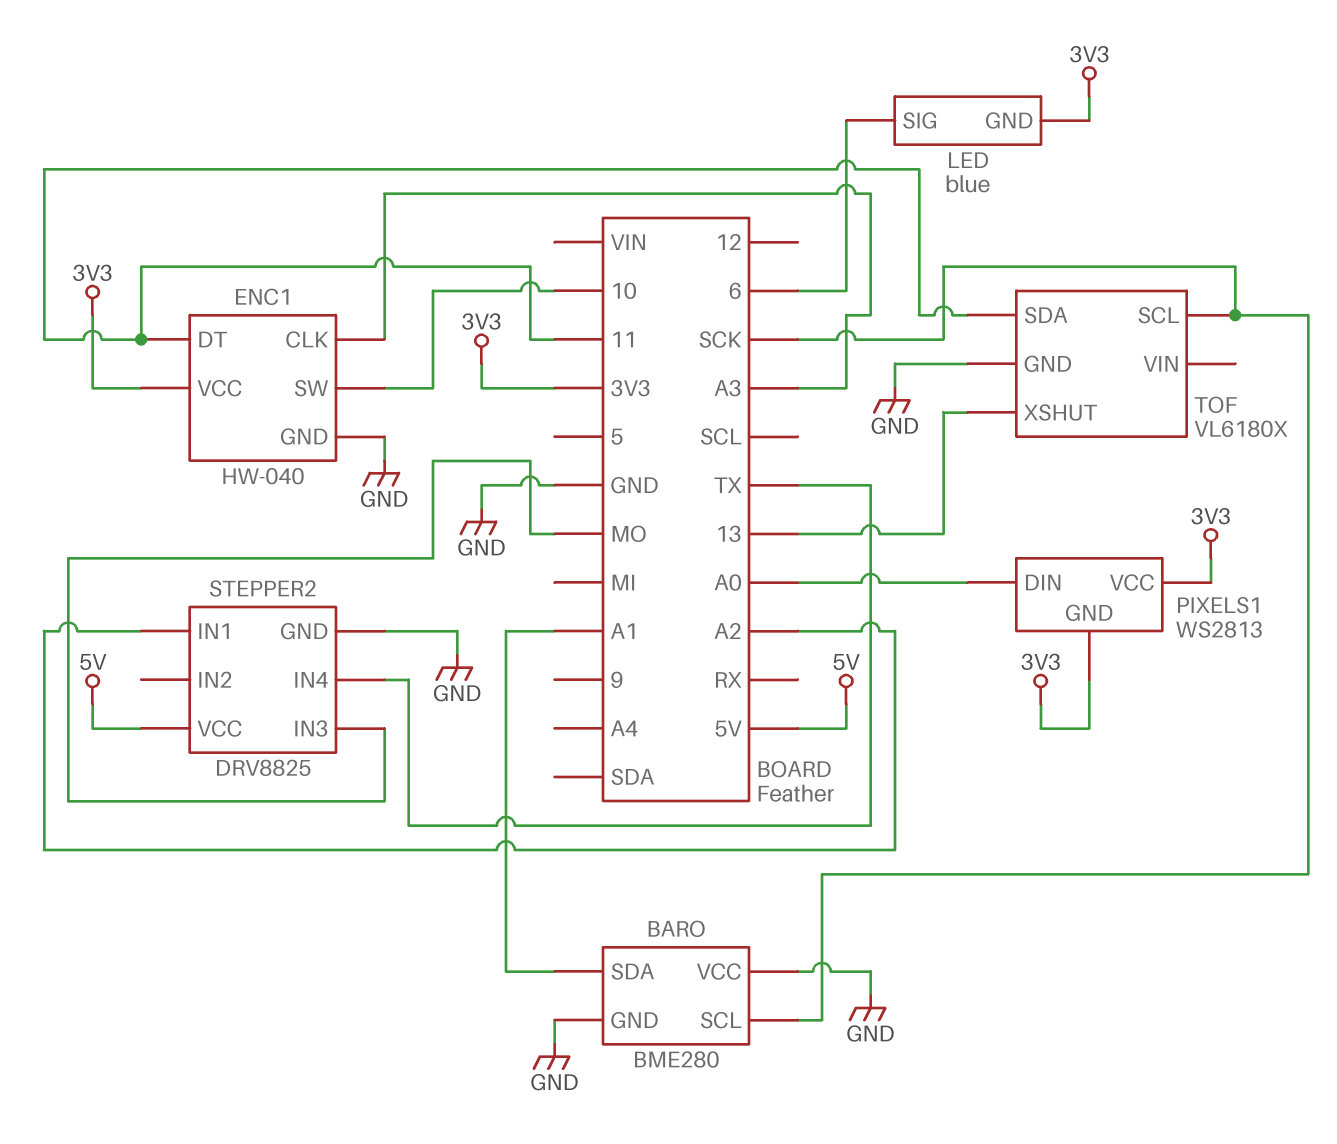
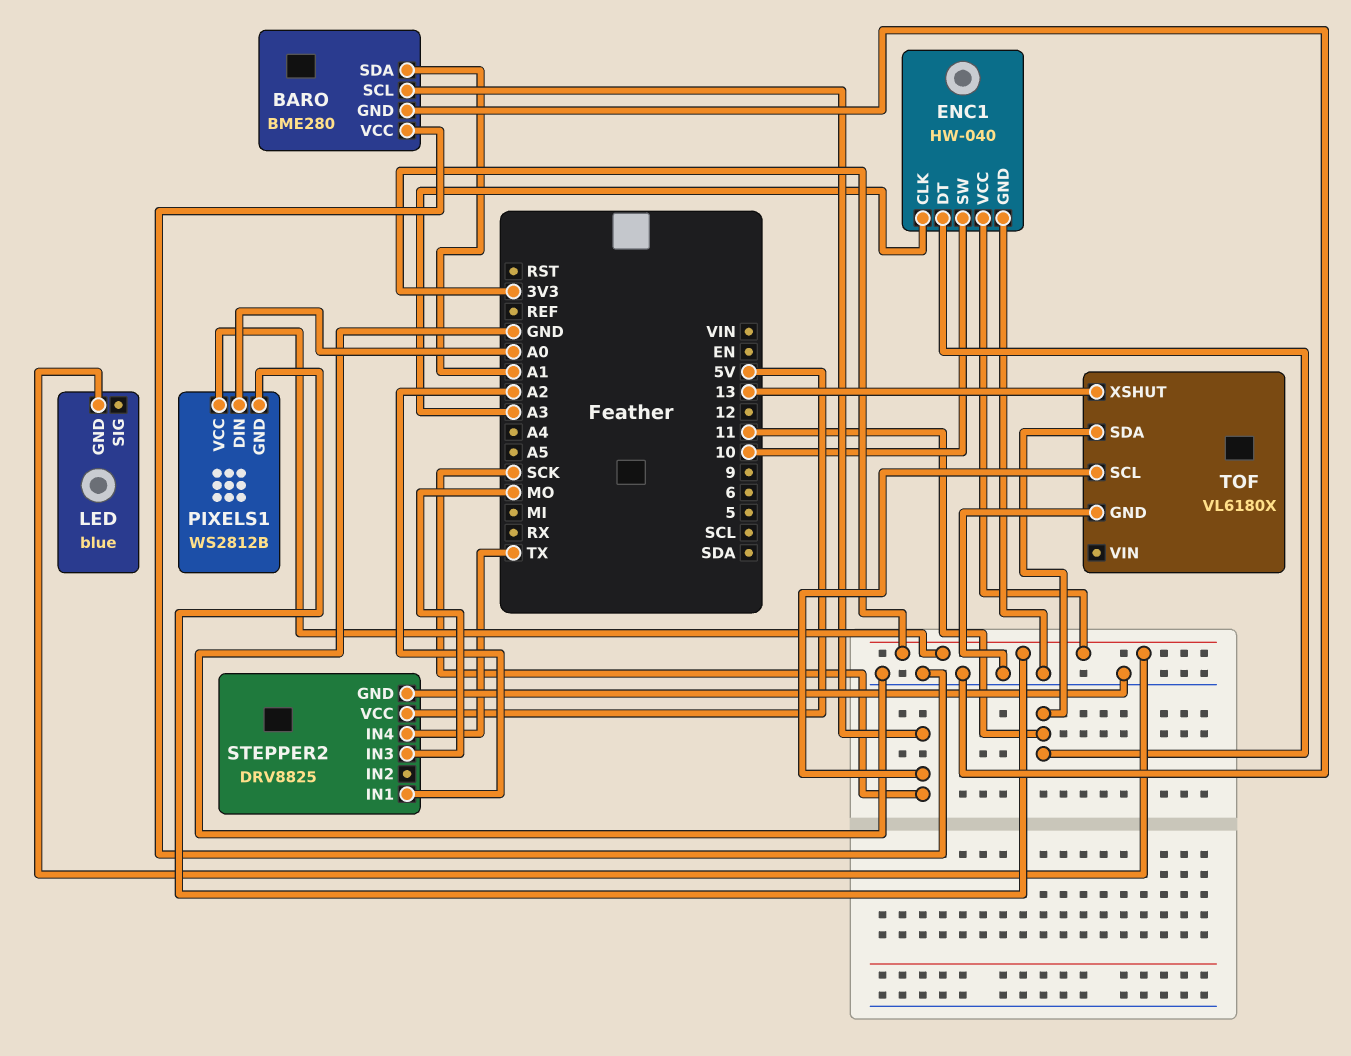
LED pin SIG: 6 -> none
PIXELS1: WS2813 -> WS2812B

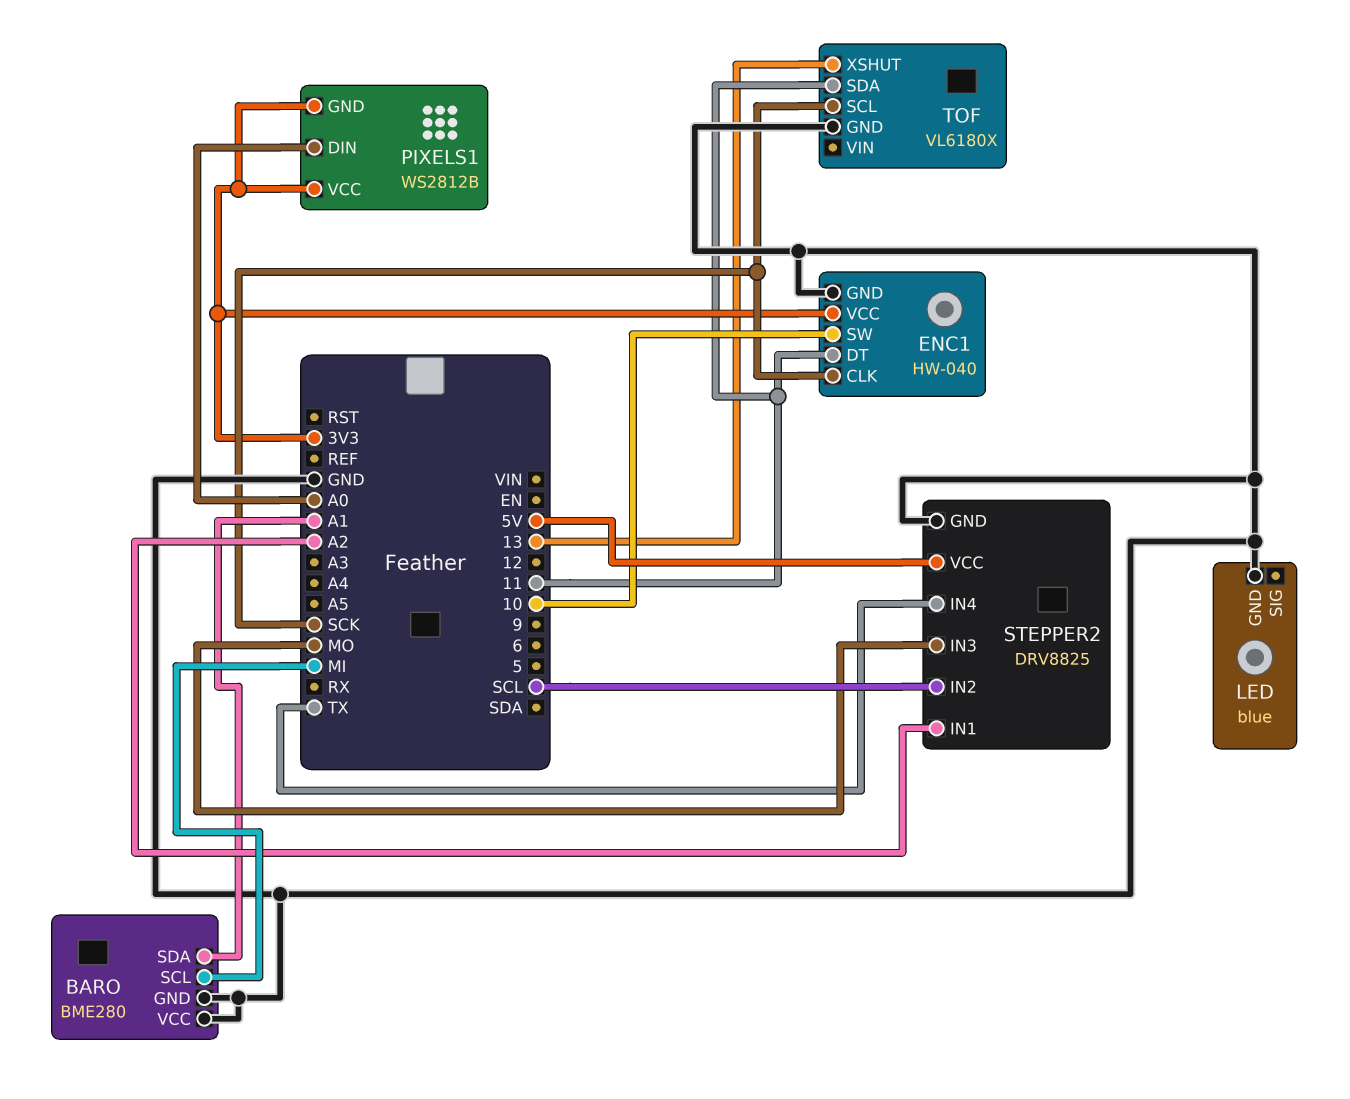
BARO pin SCL: SCK -> MI
ENC1 pin CLK: A3 -> SCK
LED pin GND: 3V3 -> GND
STEPPER2 pin IN2: none -> SCL

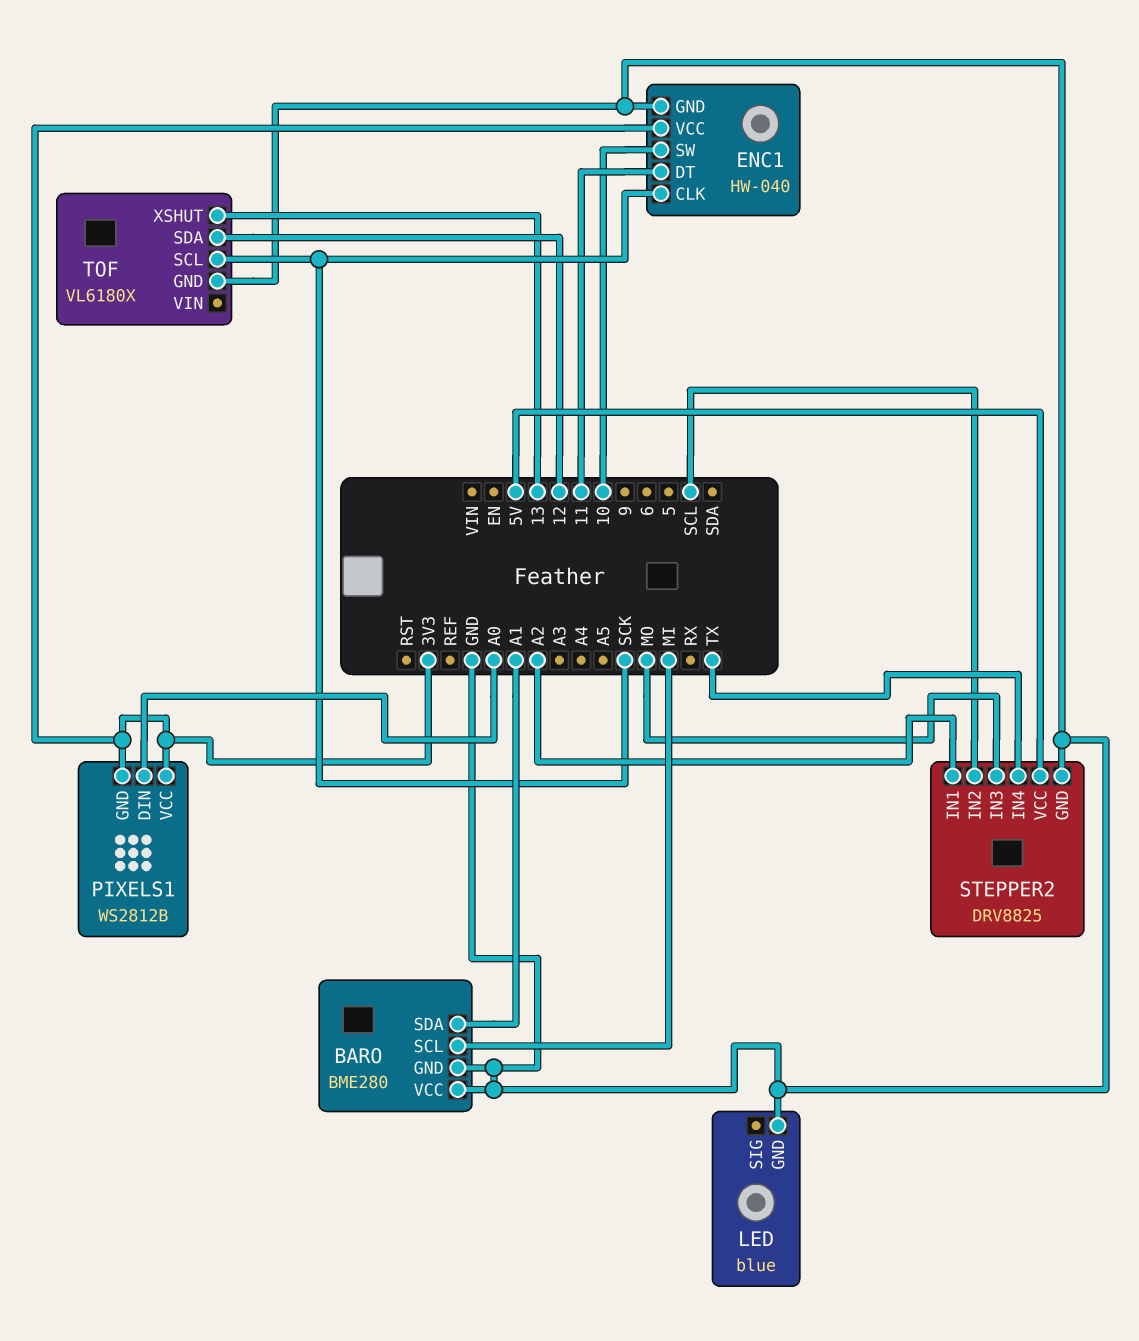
TOF pin SDA: 11 -> 12

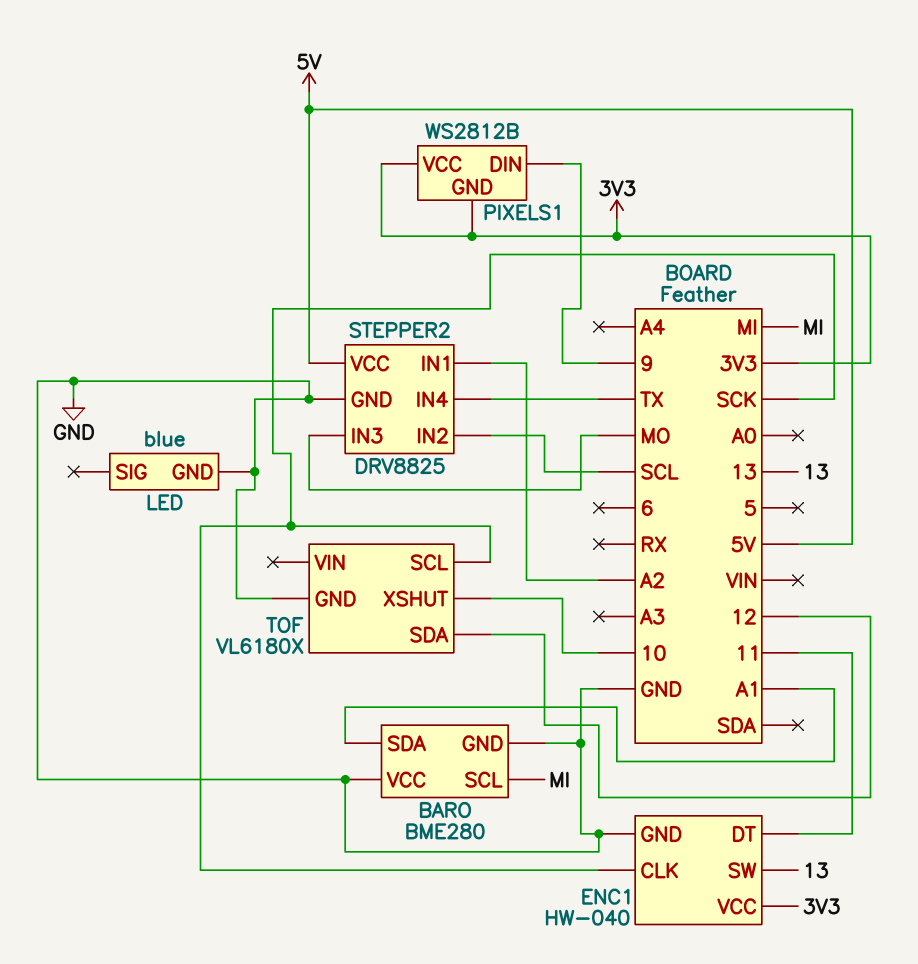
ENC1 pin SW: 10 -> 13
PIXELS1 pin DIN: A0 -> 9
TOF pin XSHUT: 13 -> 10

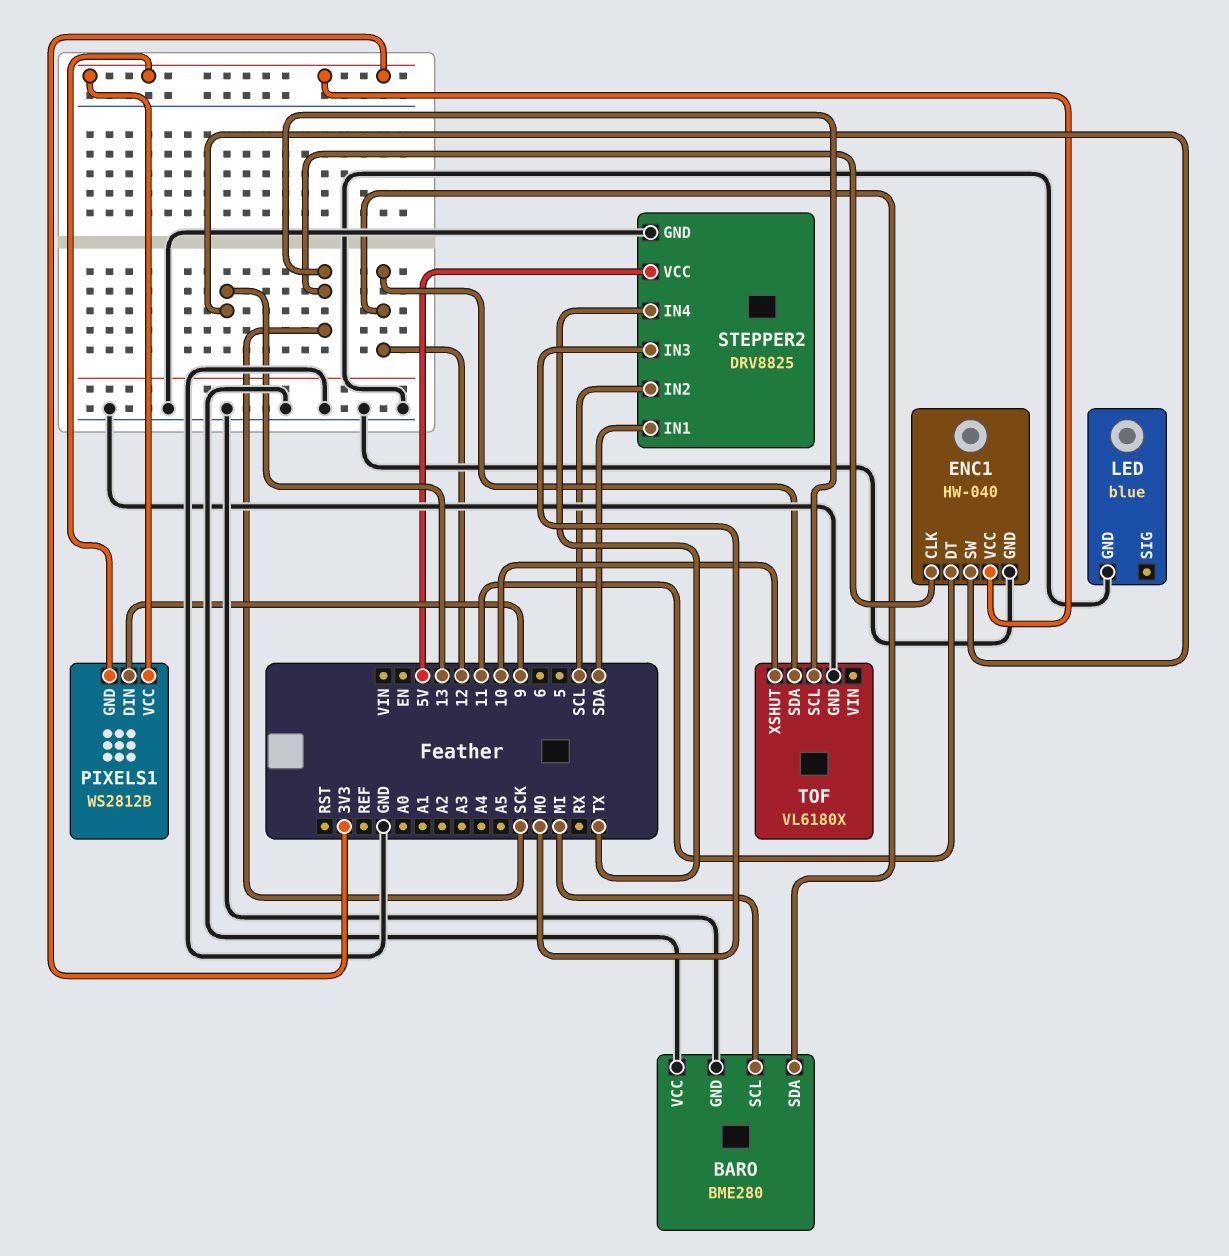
BARO pin SDA: A1 -> 12
STEPPER2 pin IN1: A2 -> SDA

